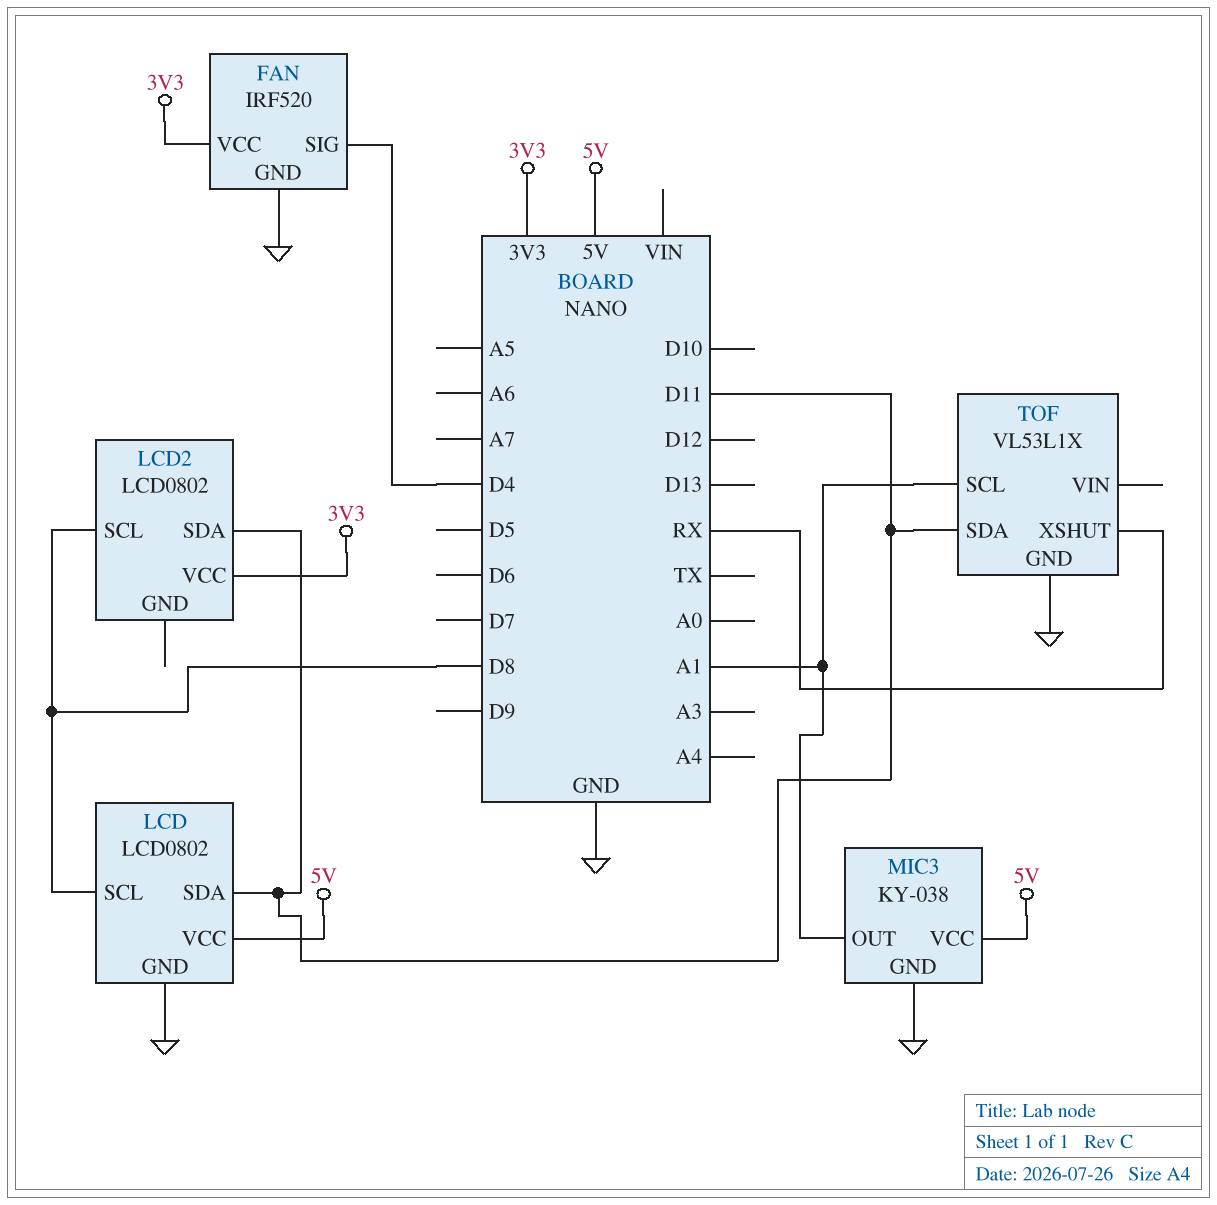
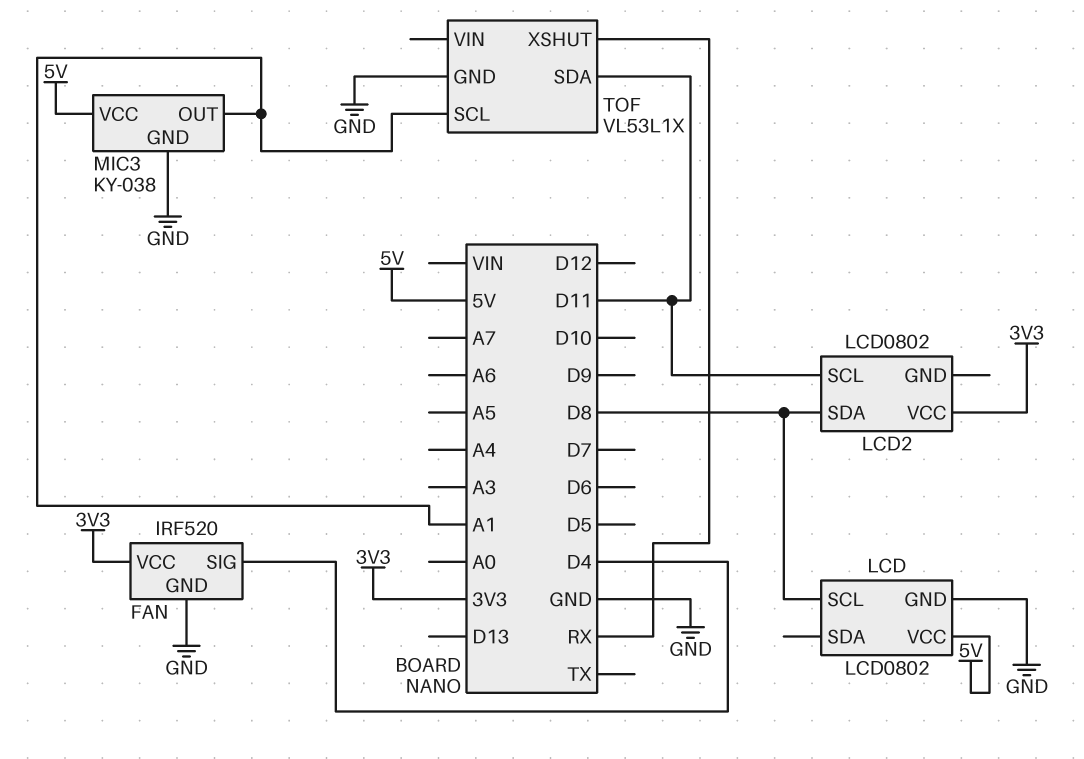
LCD pin SDA: D11 -> none
LCD2 pin SCL: D8 -> D11
LCD2 pin SDA: D11 -> D8

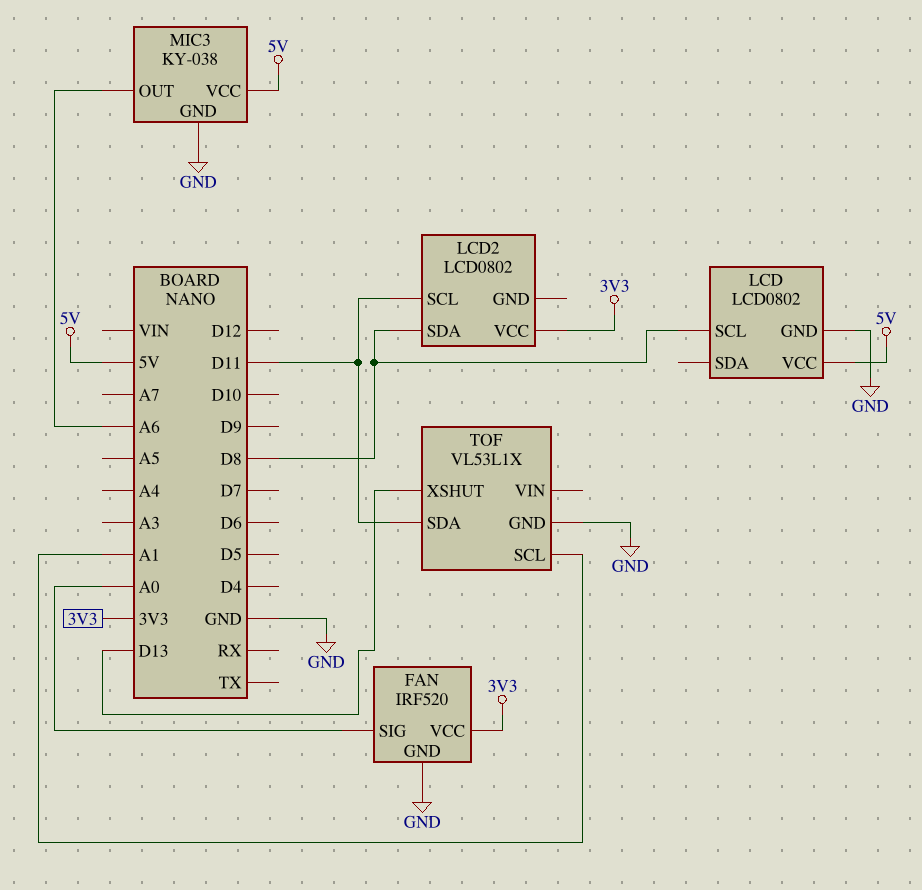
FAN pin SIG: D4 -> A0
MIC3 pin OUT: A1 -> A6
TOF pin XSHUT: RX -> D13

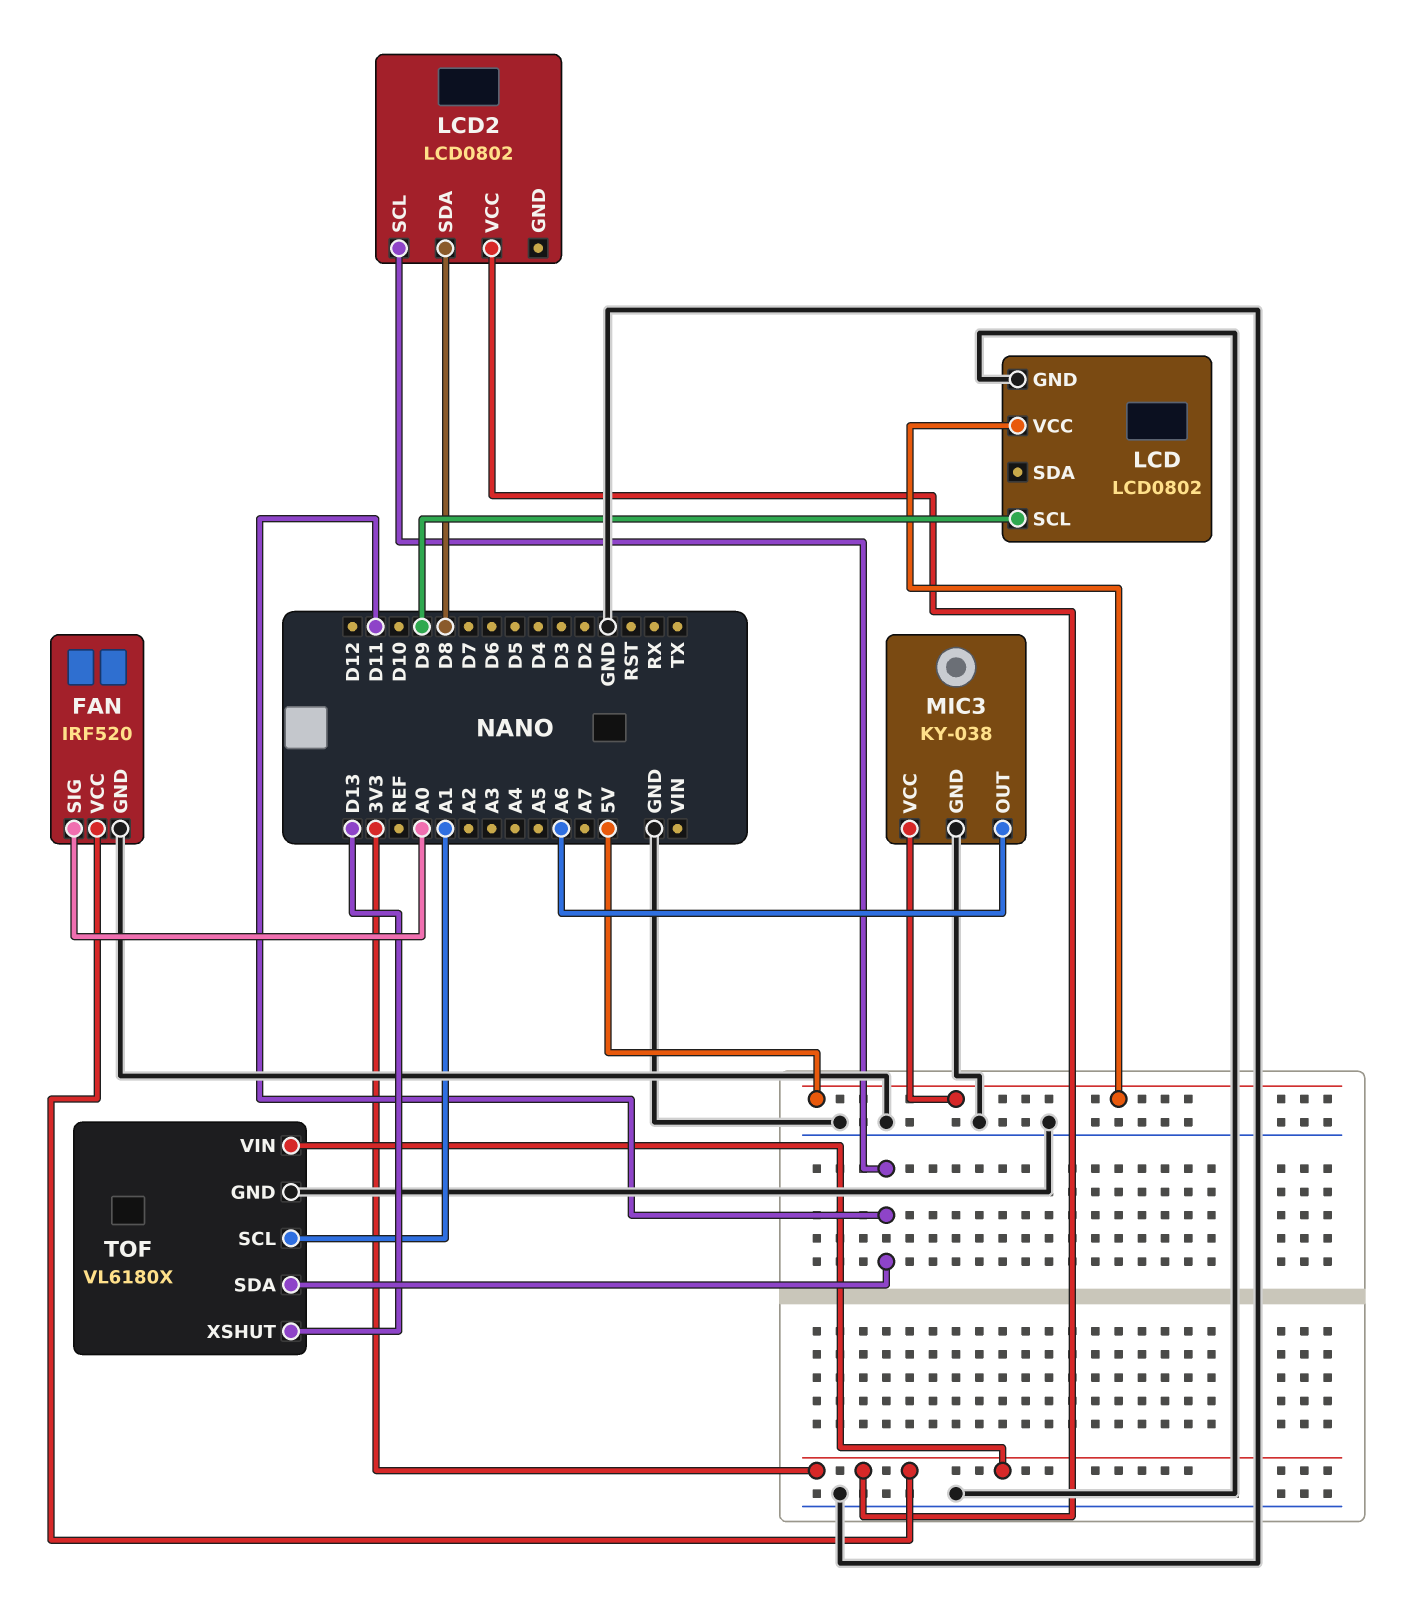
LCD pin SCL: D8 -> D9
TOF: VL53L1X -> VL6180X
TOF pin VIN: none -> 3V3

